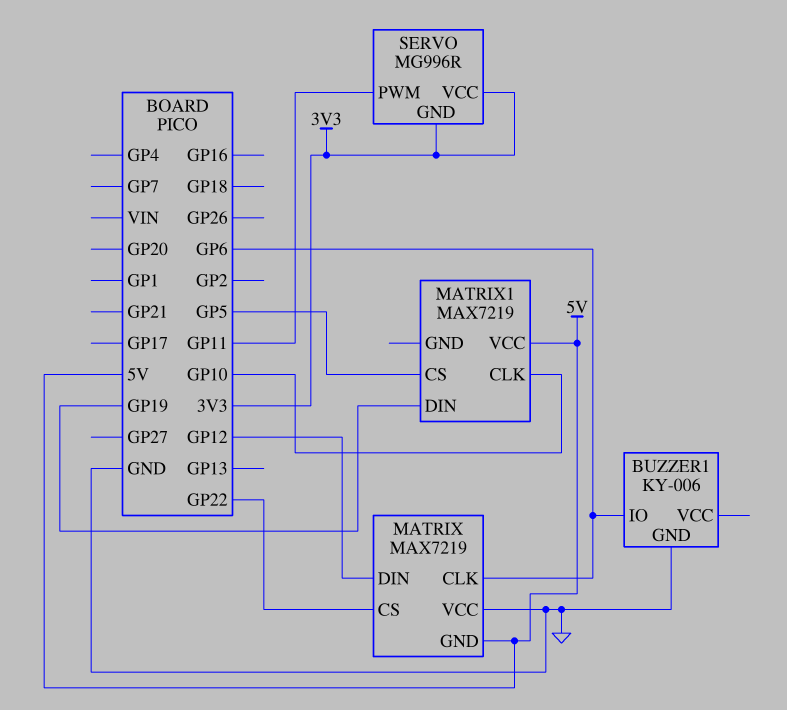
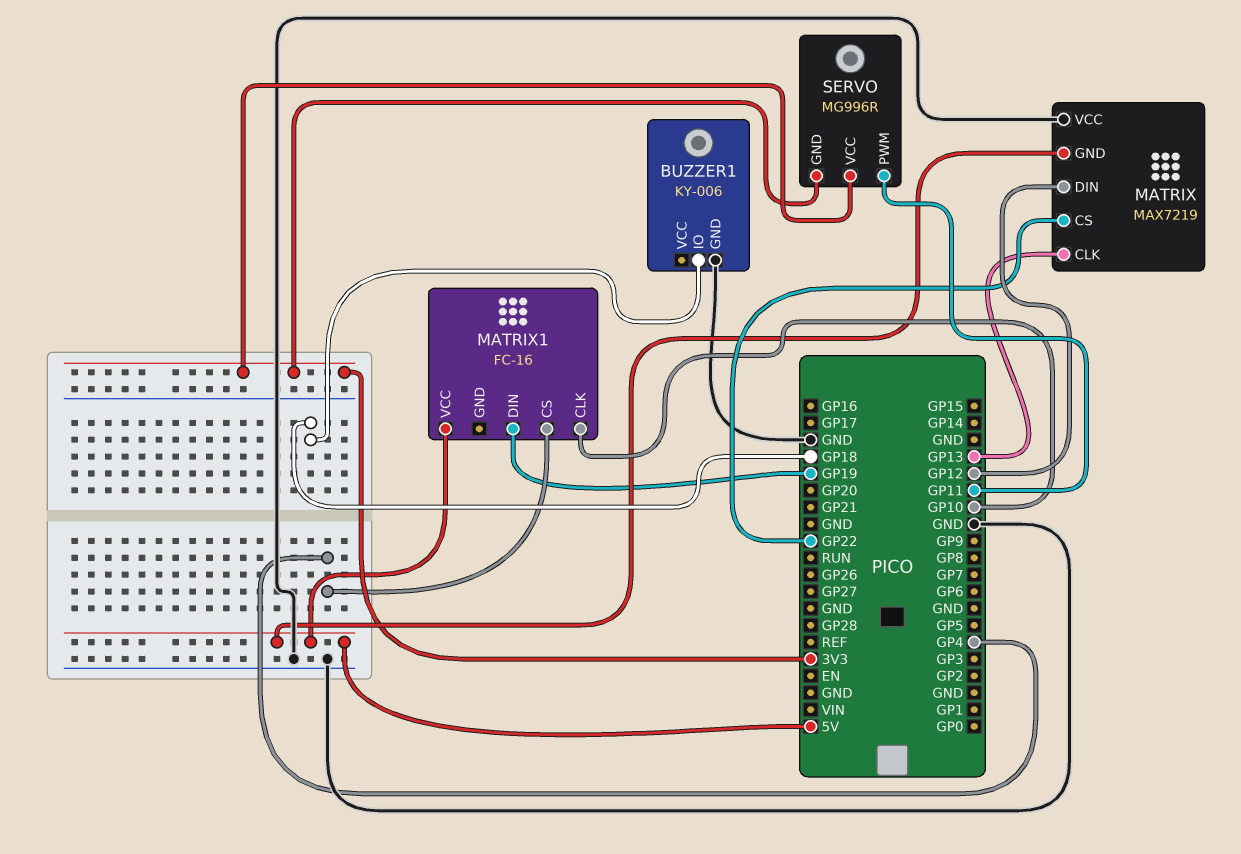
BUZZER1 pin IO: GP6 -> GP18
MATRIX pin CLK: GP6 -> GP13
MATRIX1: MAX7219 -> FC-16
MATRIX1 pin CS: GP5 -> GP4

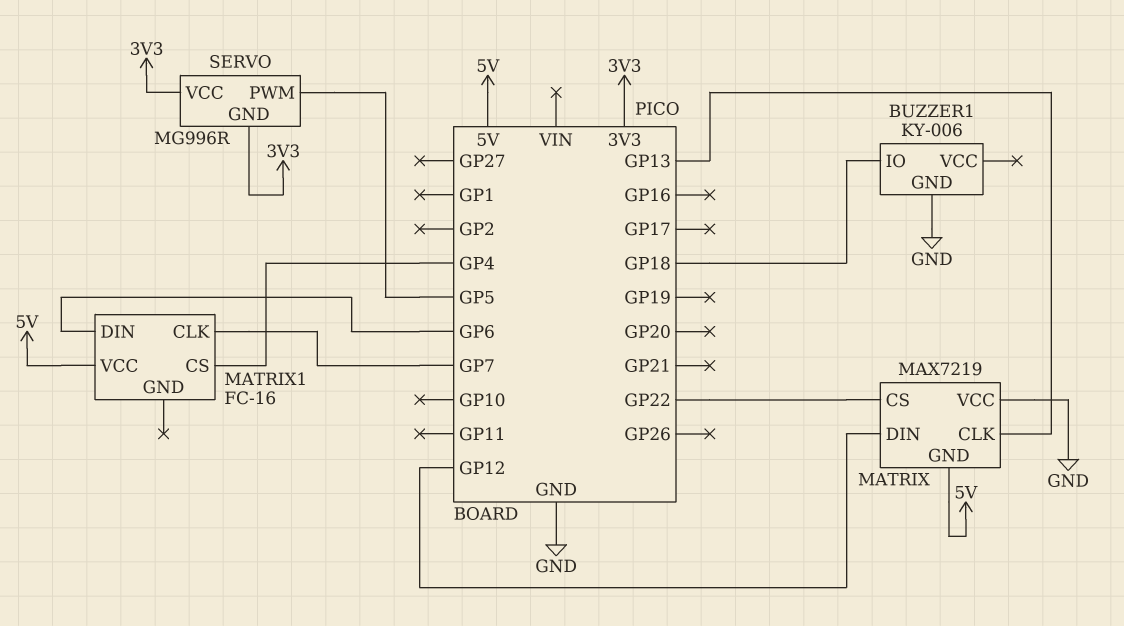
MATRIX1 pin CLK: GP10 -> GP7
MATRIX1 pin DIN: GP19 -> GP6
SERVO pin PWM: GP11 -> GP5

